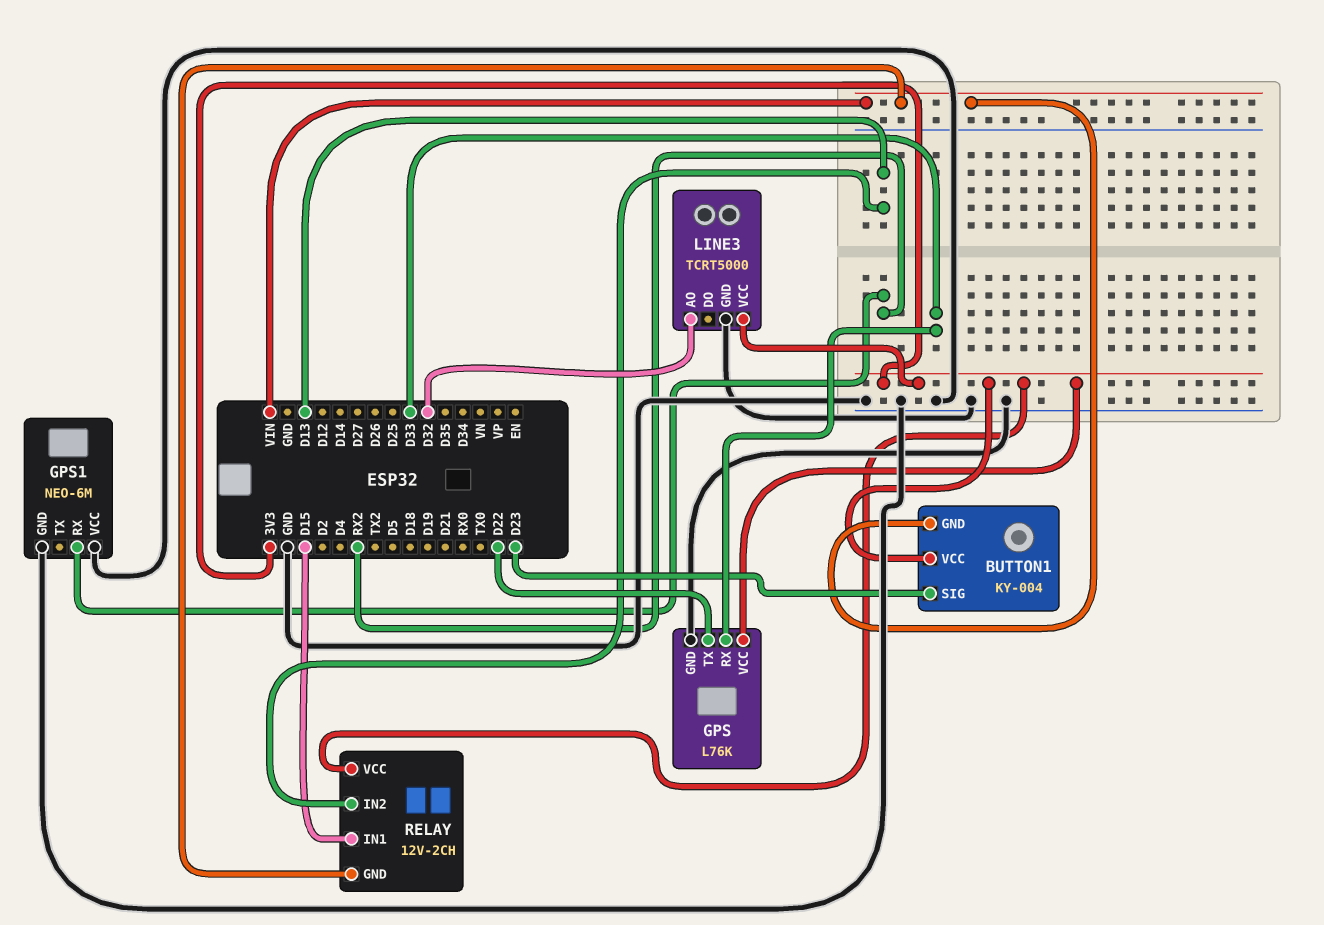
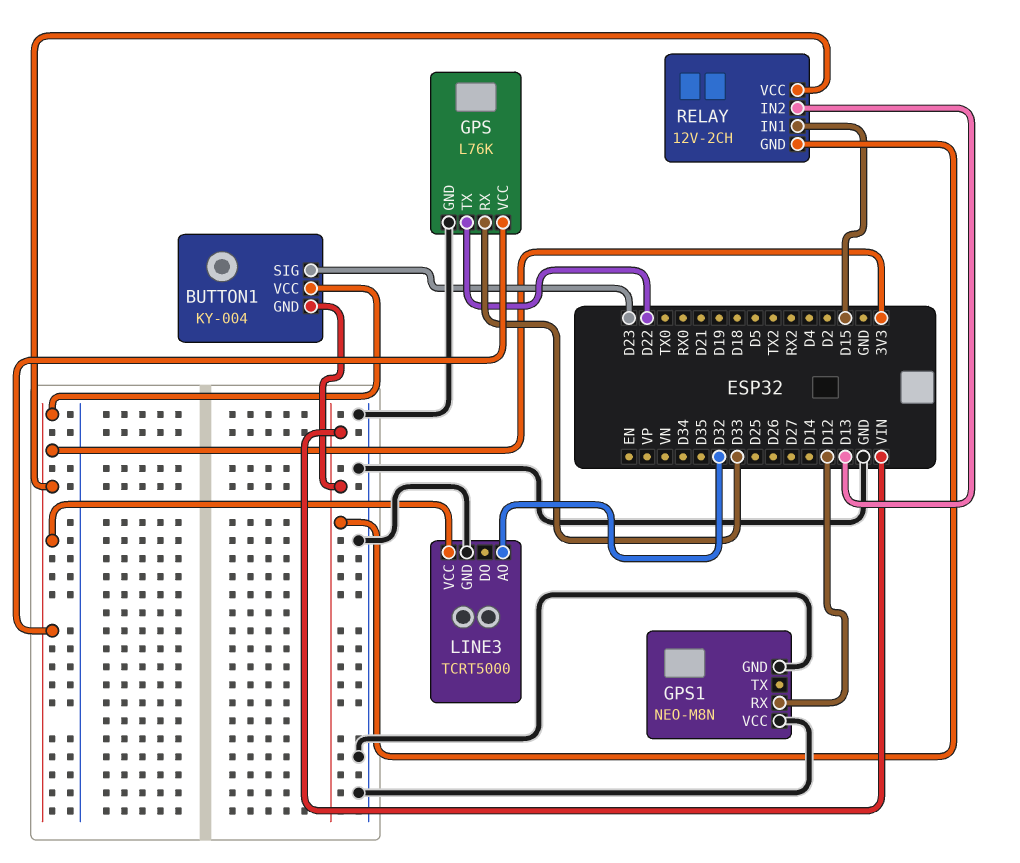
GPS1: NEO-6M -> NEO-M8N
GPS1 pin RX: RX2 -> D12

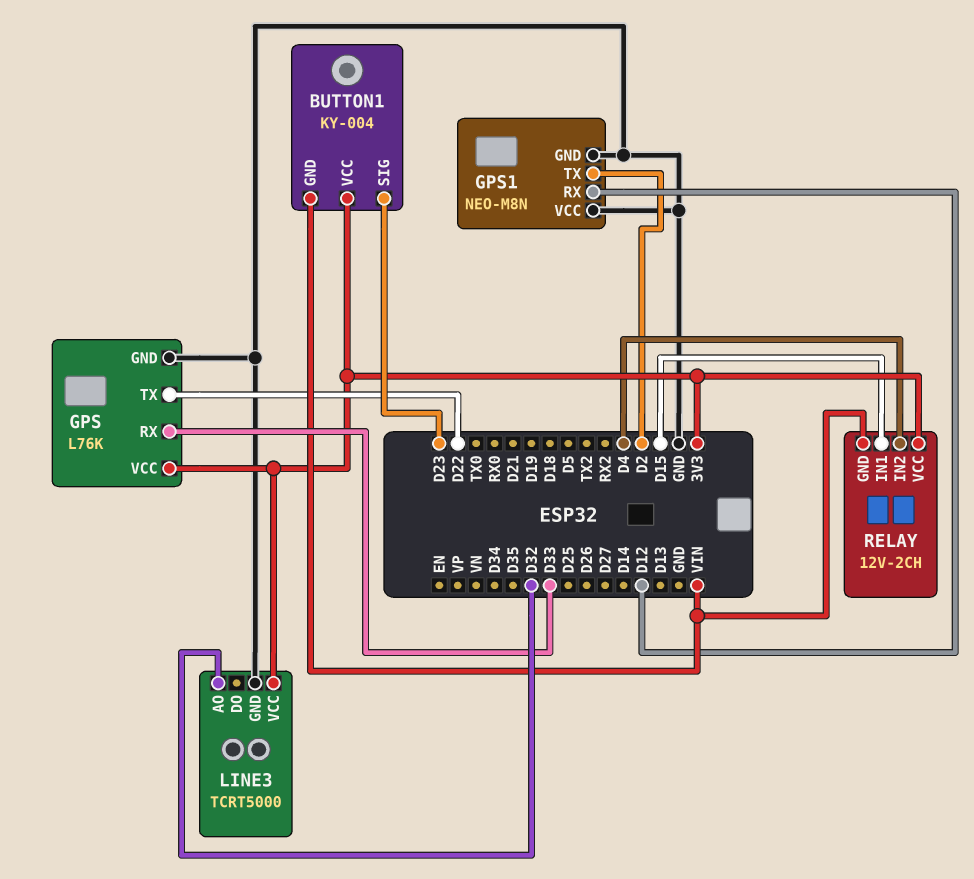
GPS1 pin TX: none -> D2
RELAY pin IN2: D13 -> D4

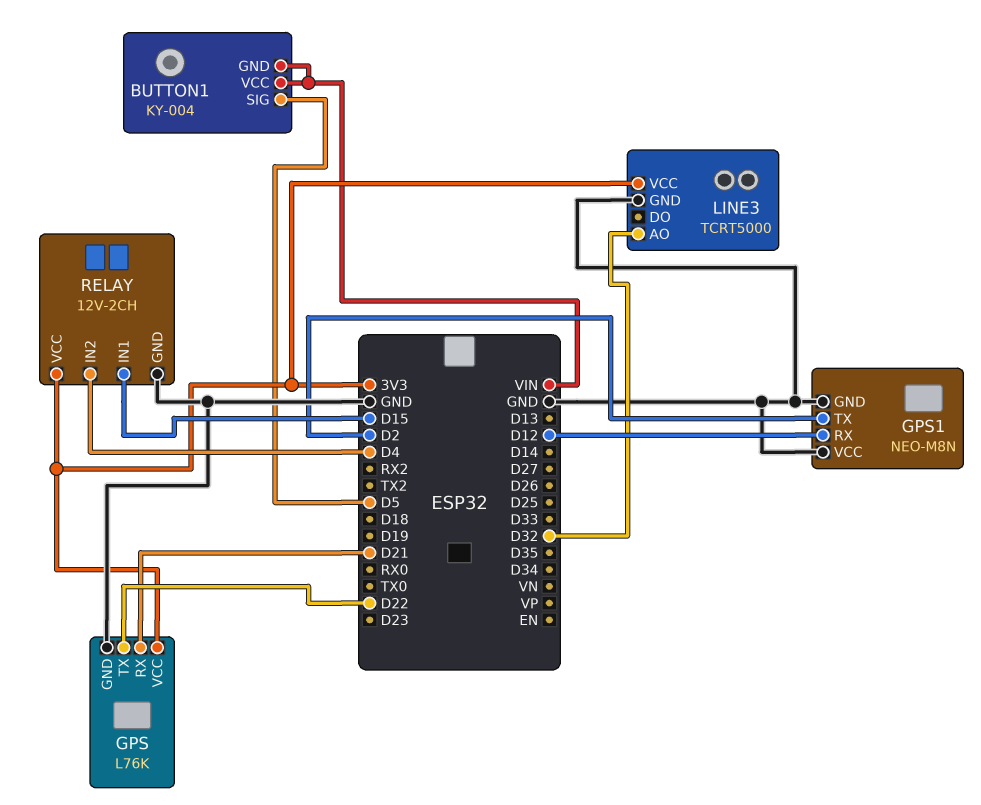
BUTTON1 pin SIG: D23 -> D5
BUTTON1 pin VCC: 3V3 -> VIN
GPS pin RX: D33 -> D21
RELAY pin GND: VIN -> GND

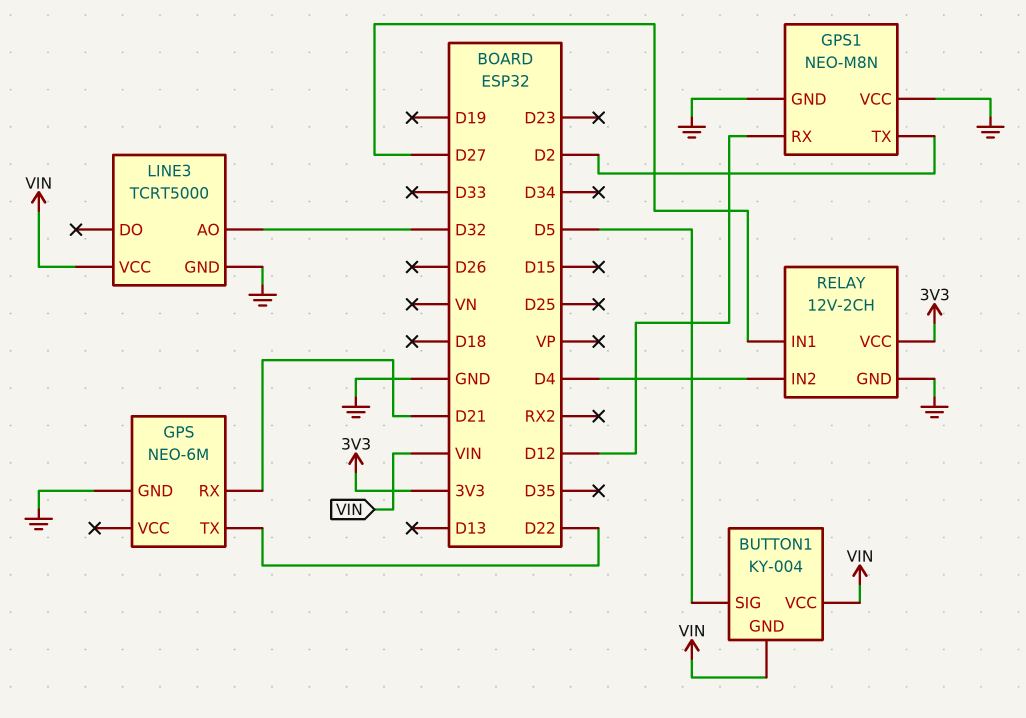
GPS: L76K -> NEO-6M
GPS pin VCC: 3V3 -> none
LINE3 pin VCC: 3V3 -> VIN
RELAY pin IN1: D15 -> D27

